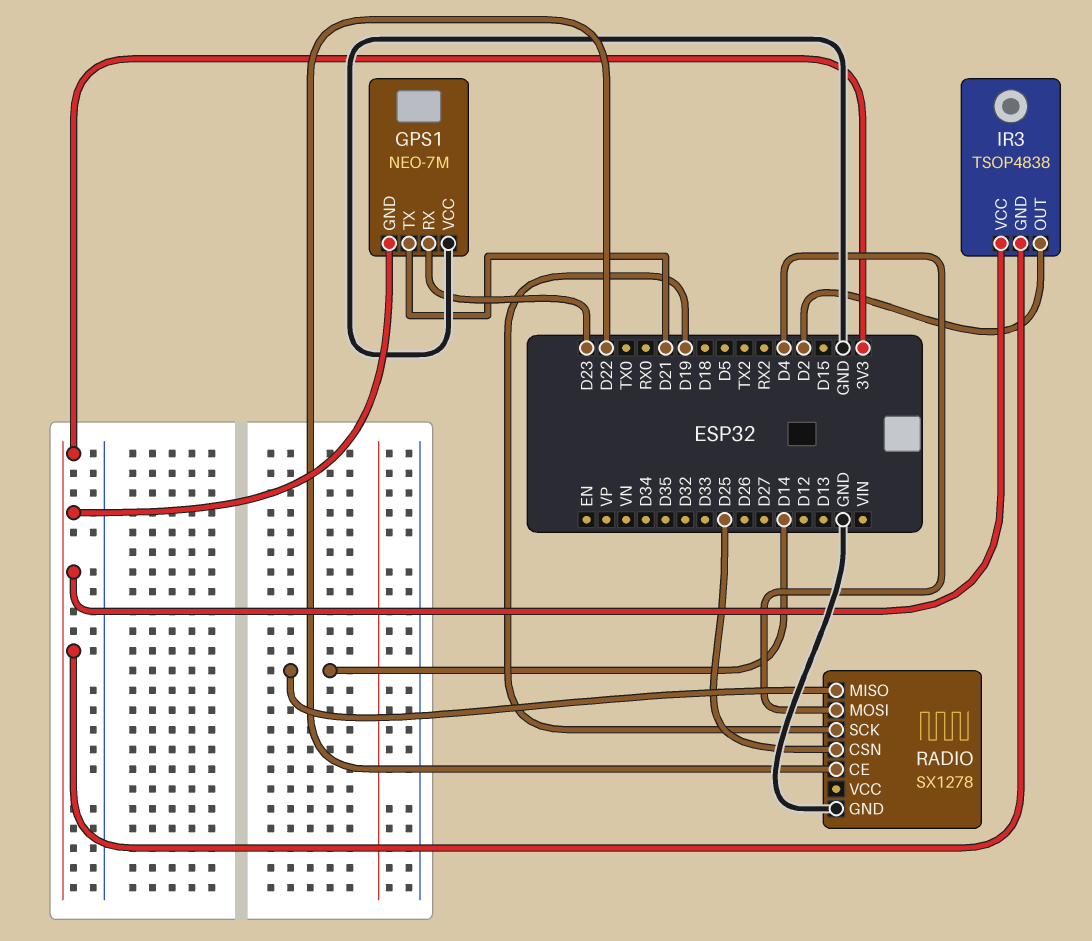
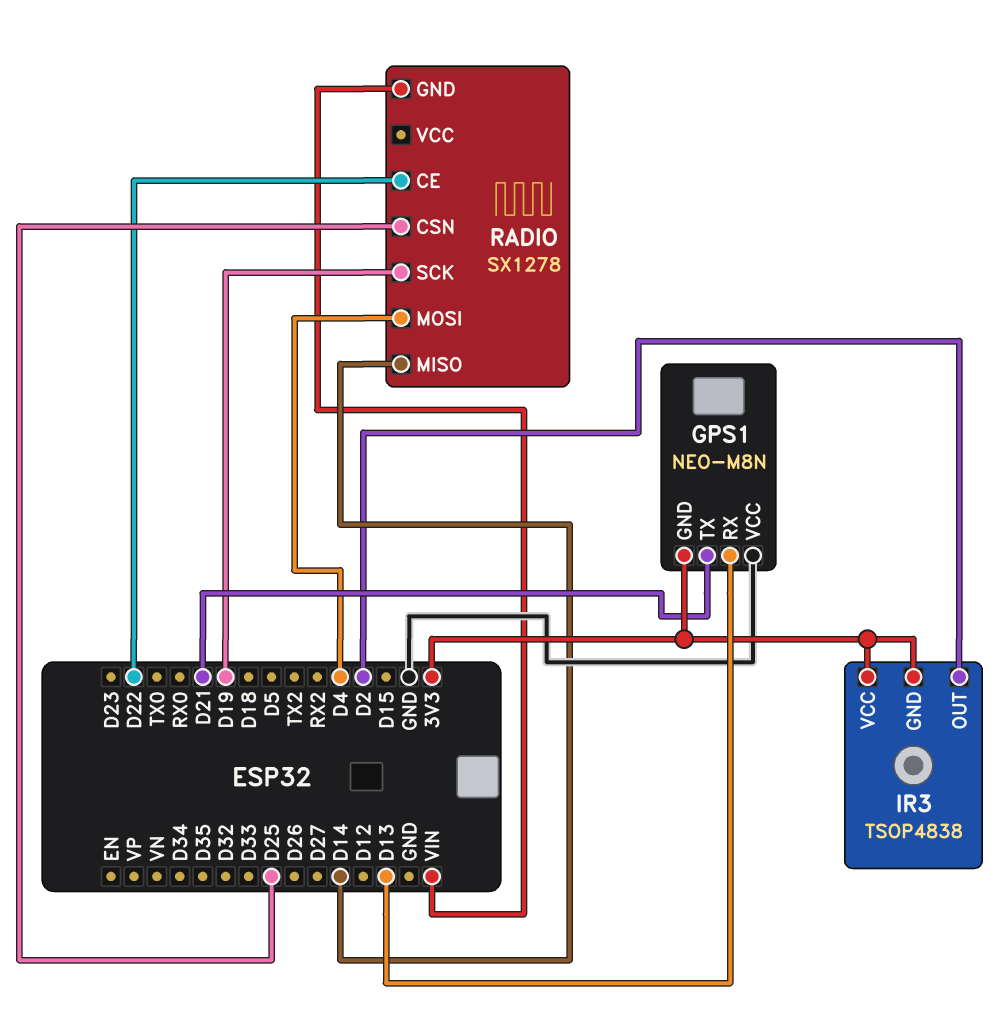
GPS1: NEO-7M -> NEO-M8N
GPS1 pin RX: D23 -> D13
RADIO pin GND: GND -> VIN

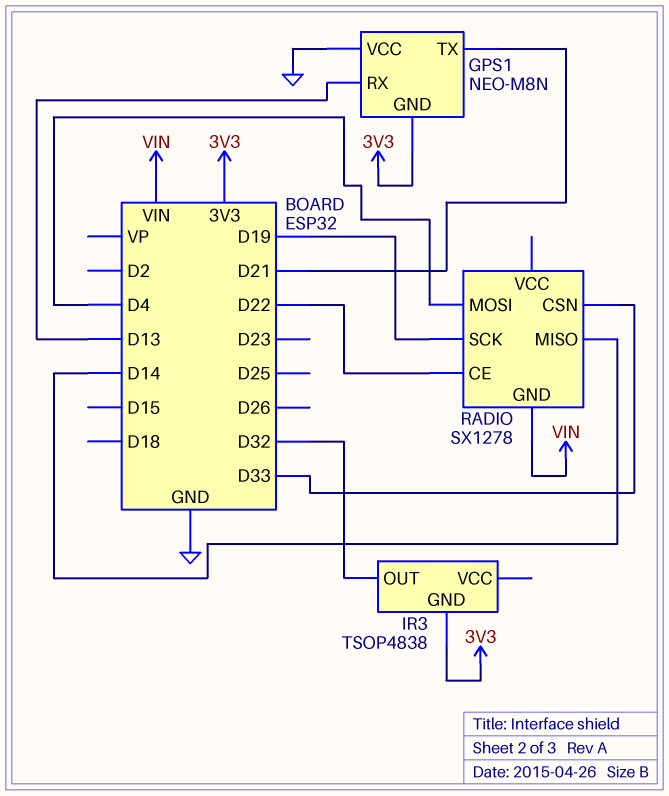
IR3 pin OUT: D2 -> D32
IR3 pin VCC: 3V3 -> none
RADIO pin CSN: D25 -> D33

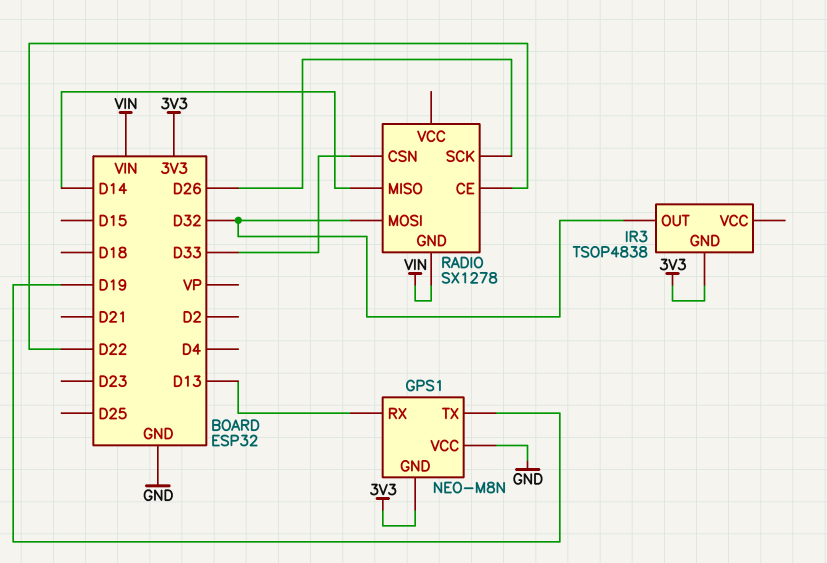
GPS1 pin TX: D21 -> D19
RADIO pin MOSI: D4 -> D32
RADIO pin SCK: D19 -> D26

